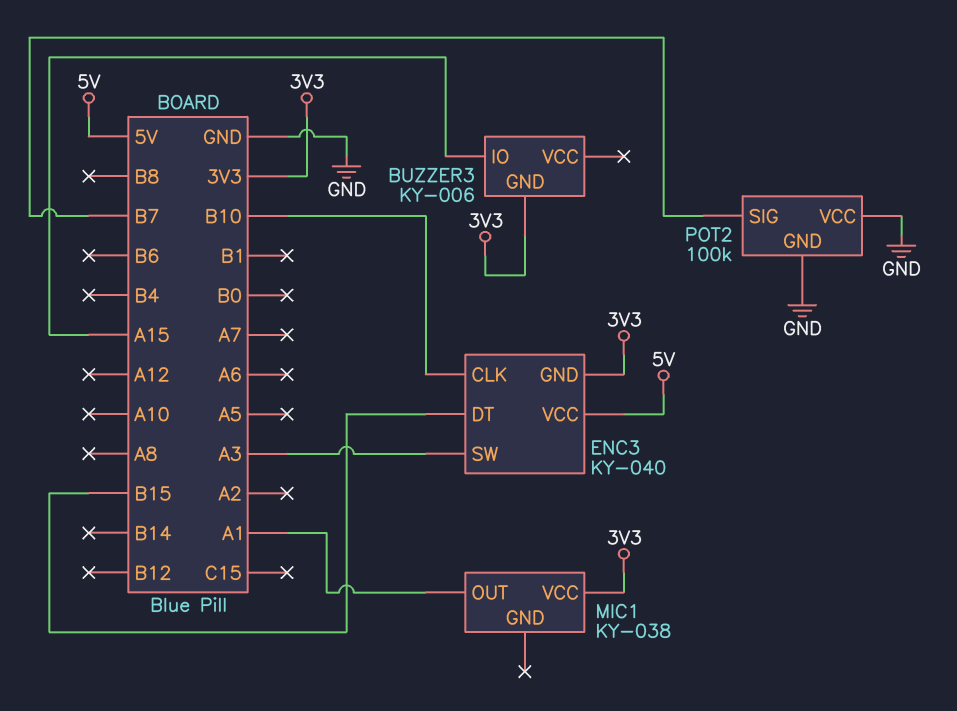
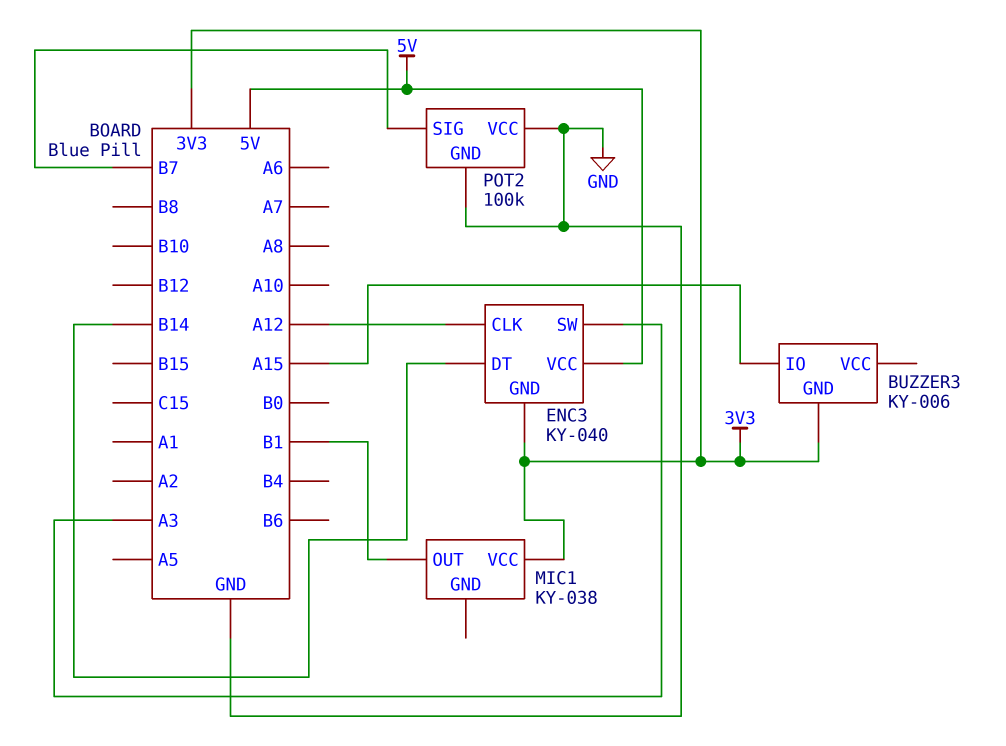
ENC3 pin CLK: B10 -> A12
ENC3 pin DT: B15 -> B14
MIC1 pin OUT: A1 -> B1

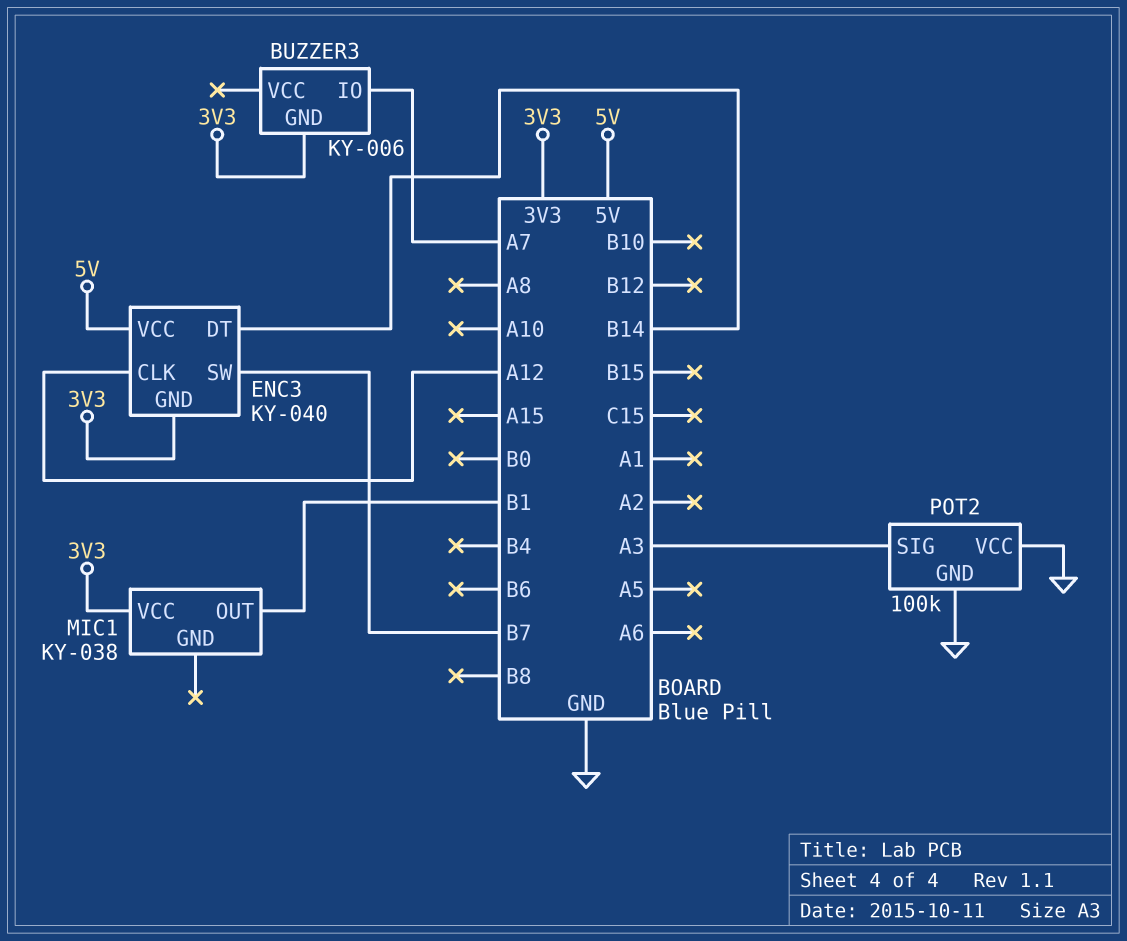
BUZZER3 pin IO: A15 -> A7
ENC3 pin SW: A3 -> B7
POT2 pin SIG: B7 -> A3

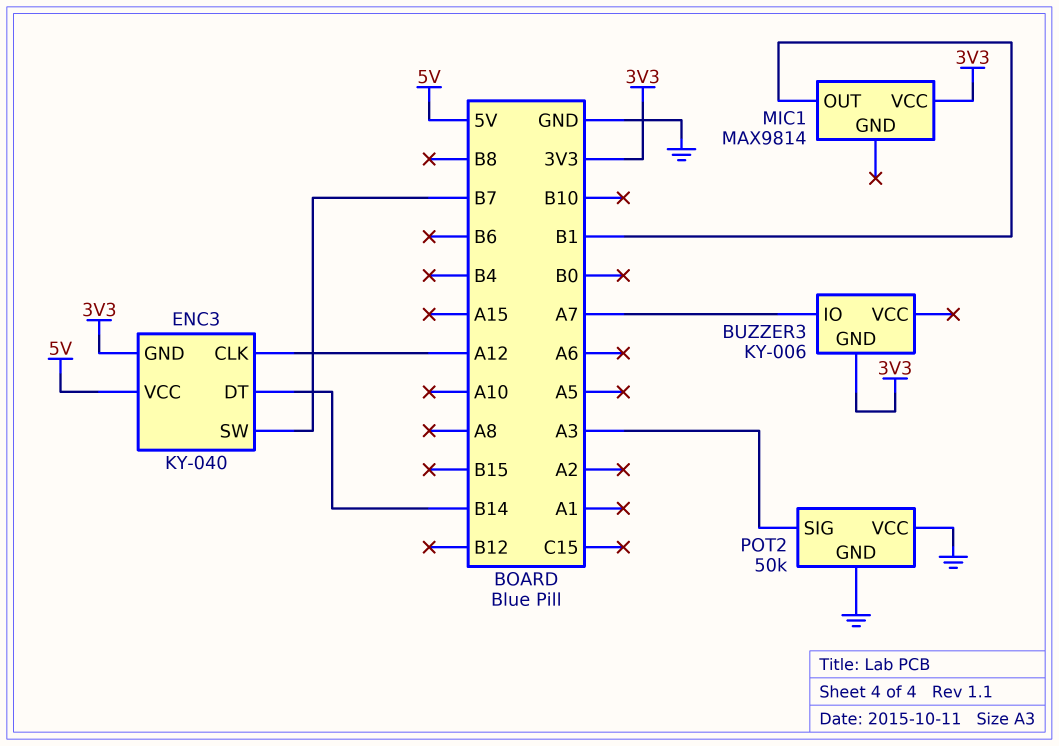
MIC1: KY-038 -> MAX9814
POT2: 100k -> 50k

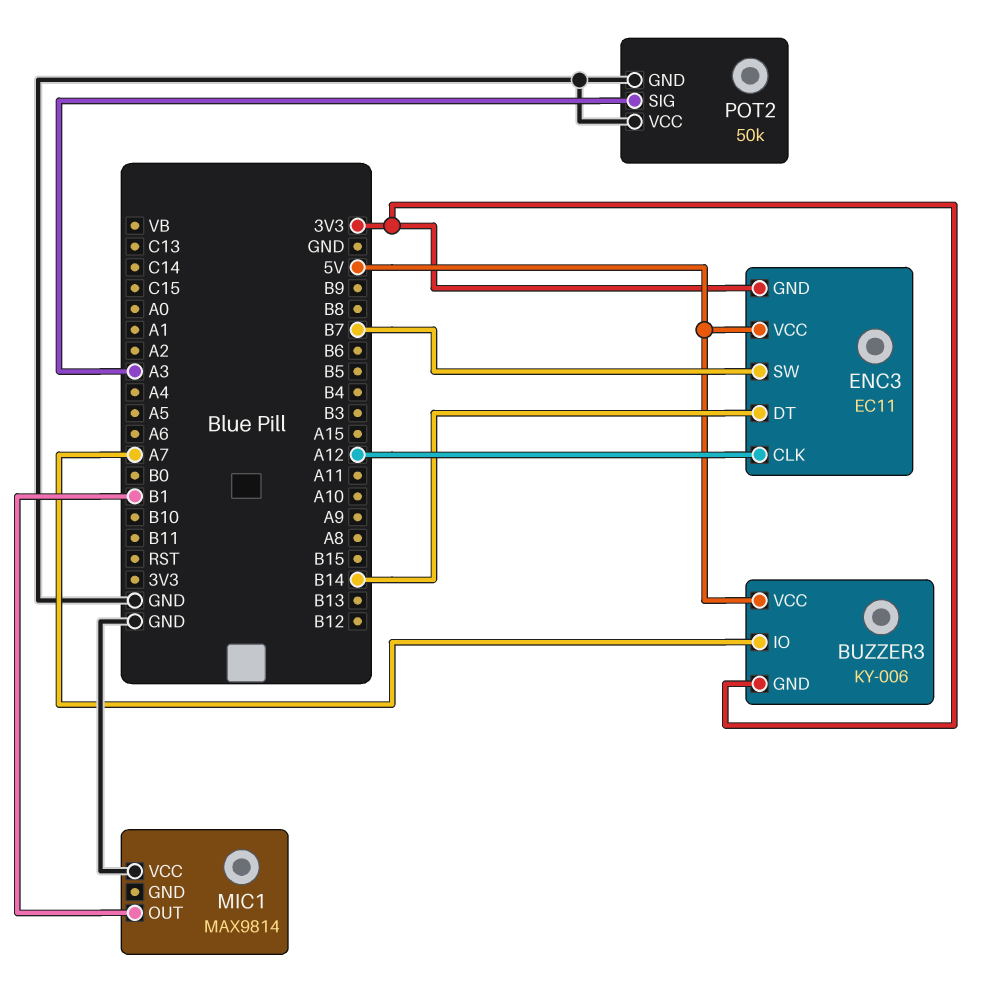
BUZZER3 pin VCC: none -> 5V
ENC3: KY-040 -> EC11
MIC1 pin VCC: 3V3 -> GND

